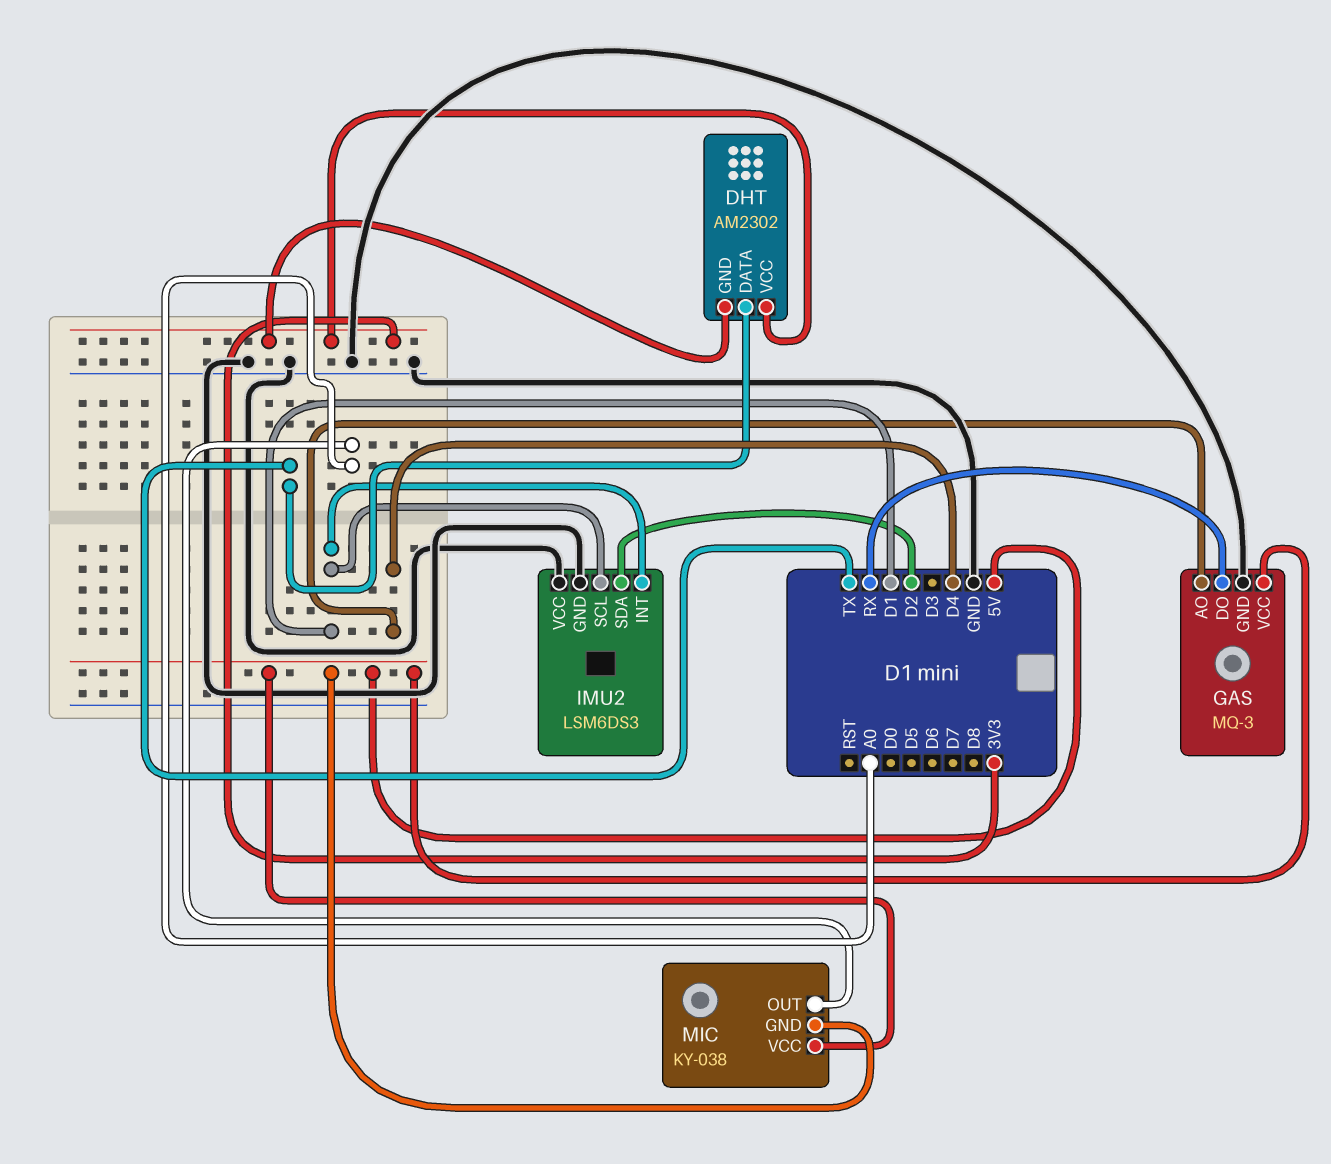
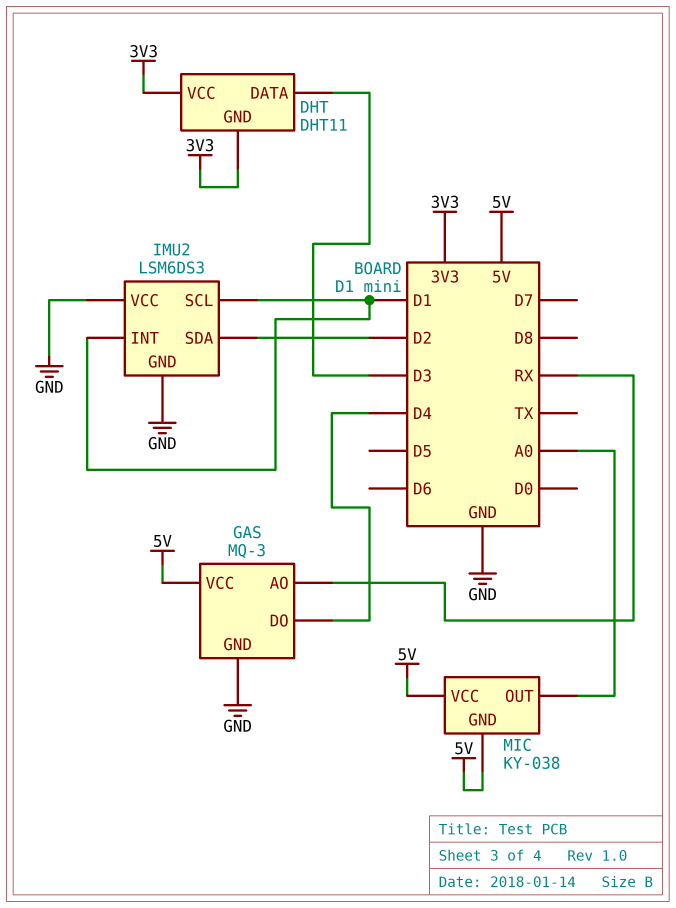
DHT: AM2302 -> DHT11
DHT pin DATA: TX -> D3
GAS pin AO: D4 -> RX
GAS pin DO: RX -> D4

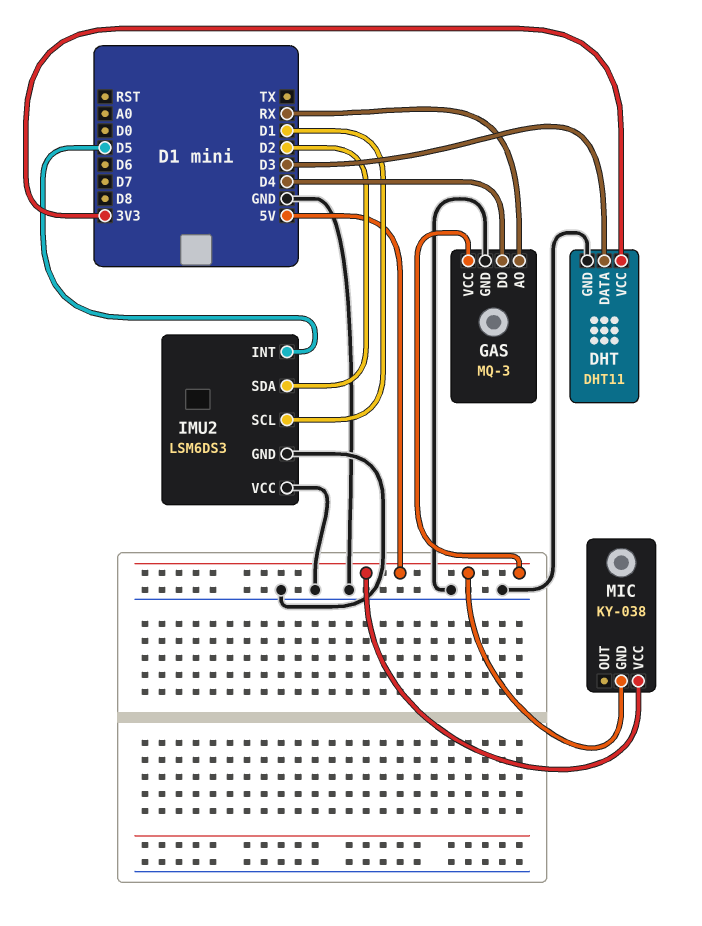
DHT pin GND: 3V3 -> GND
IMU2 pin INT: D1 -> D5
MIC pin OUT: A0 -> none

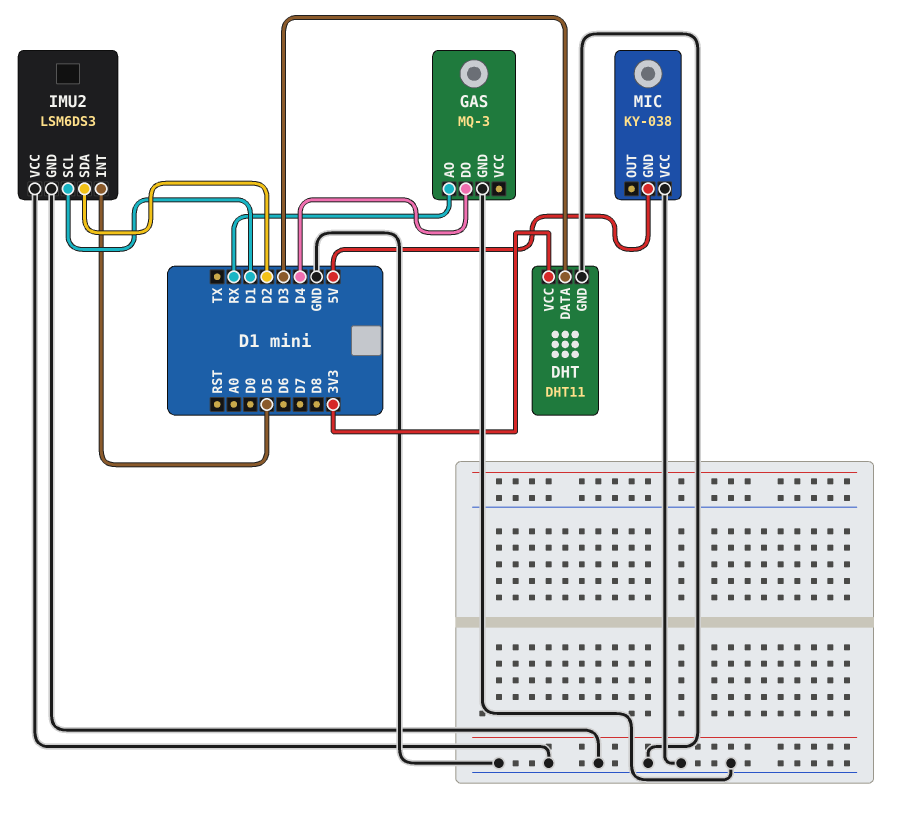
GAS pin VCC: 5V -> none
MIC pin VCC: 5V -> GND

